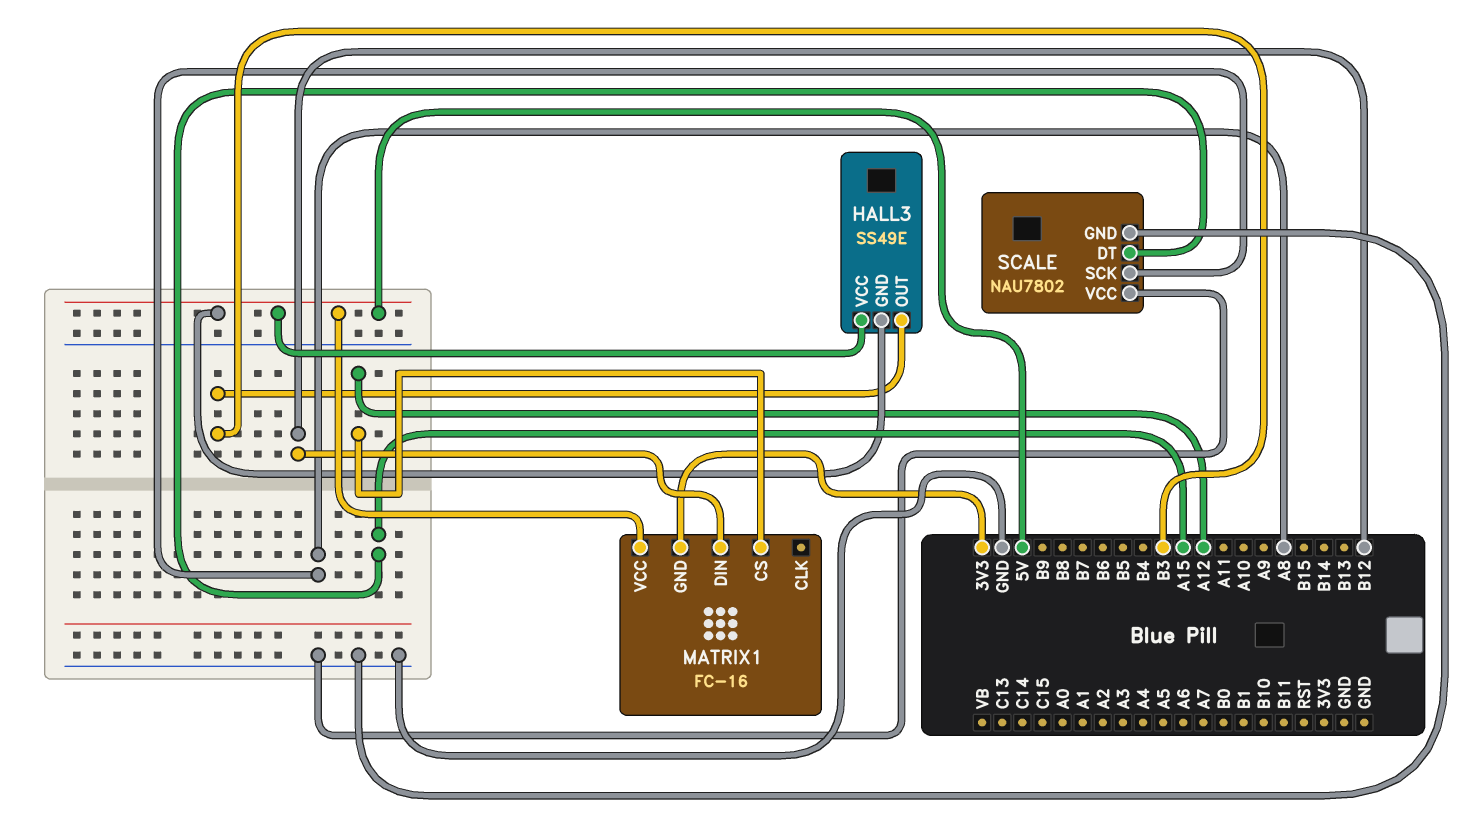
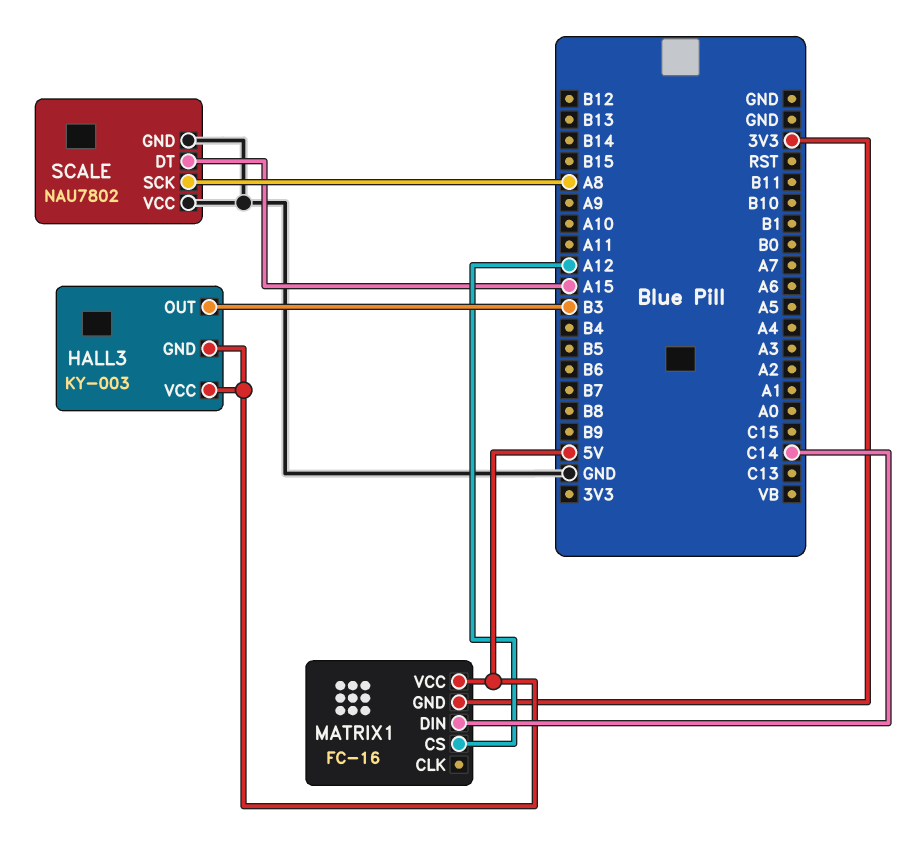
HALL3: SS49E -> KY-003
MATRIX1 pin DIN: B12 -> C14

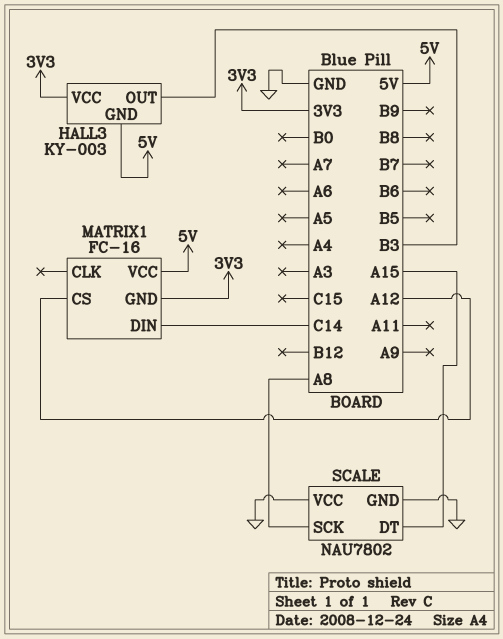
HALL3 pin VCC: 5V -> 3V3

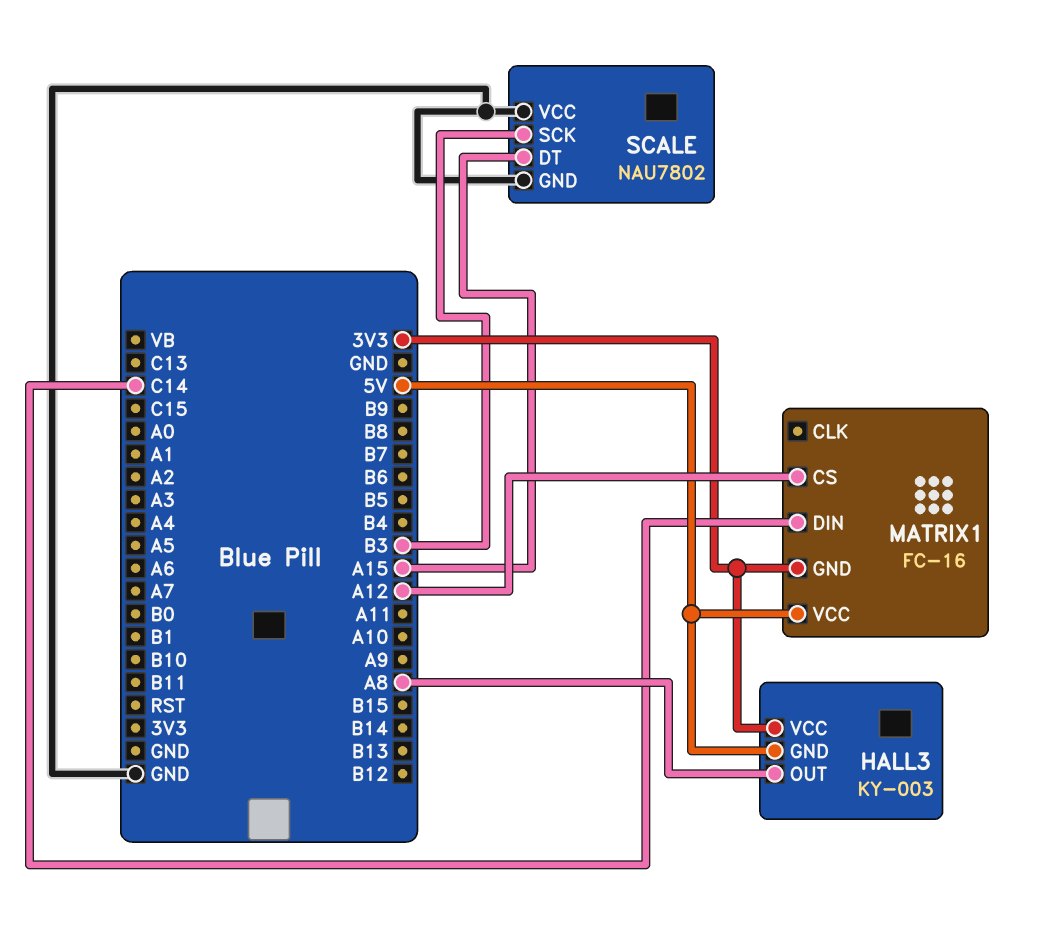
HALL3 pin OUT: B3 -> A8
SCALE pin SCK: A8 -> B3

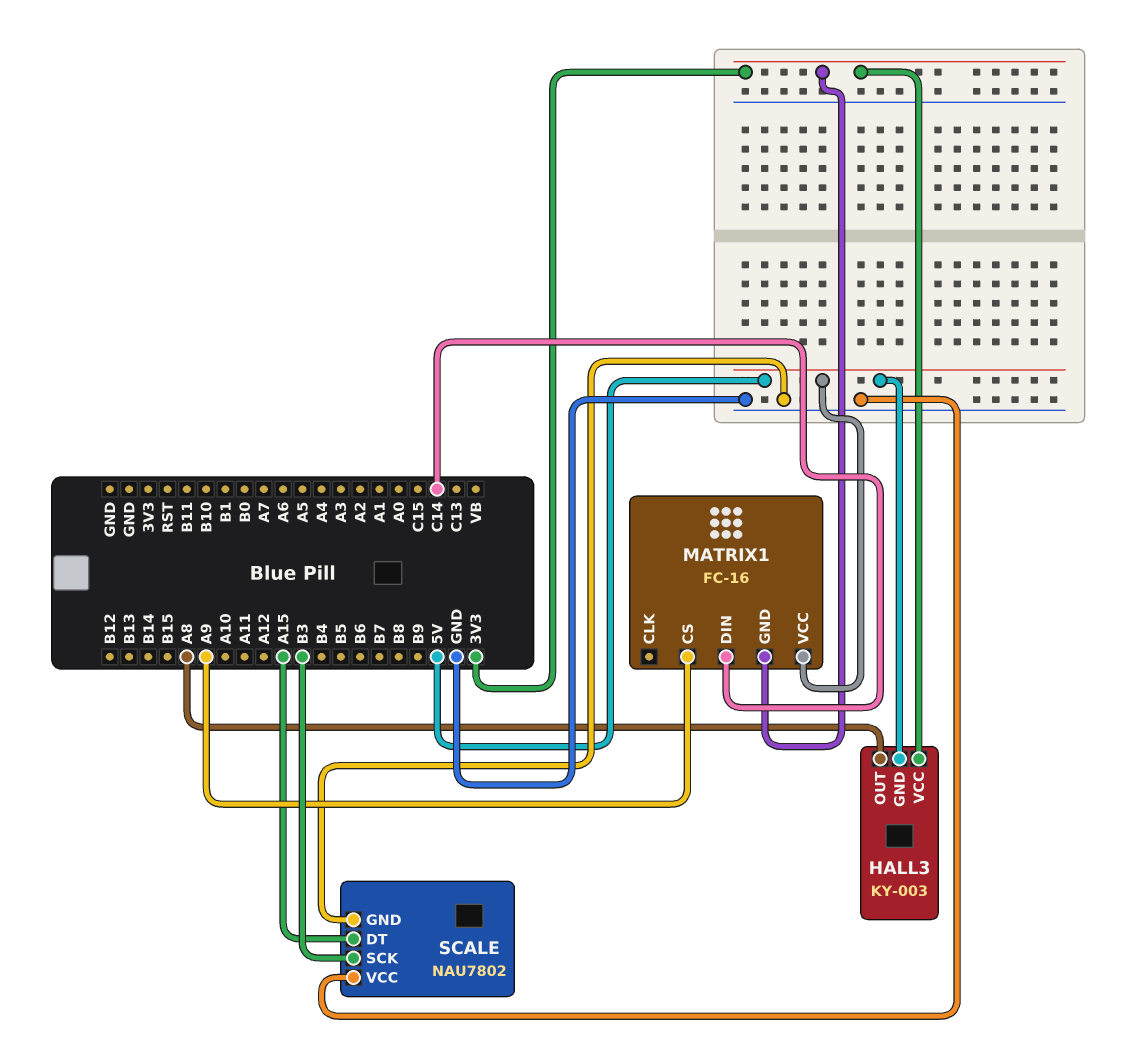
MATRIX1 pin CS: A12 -> A9

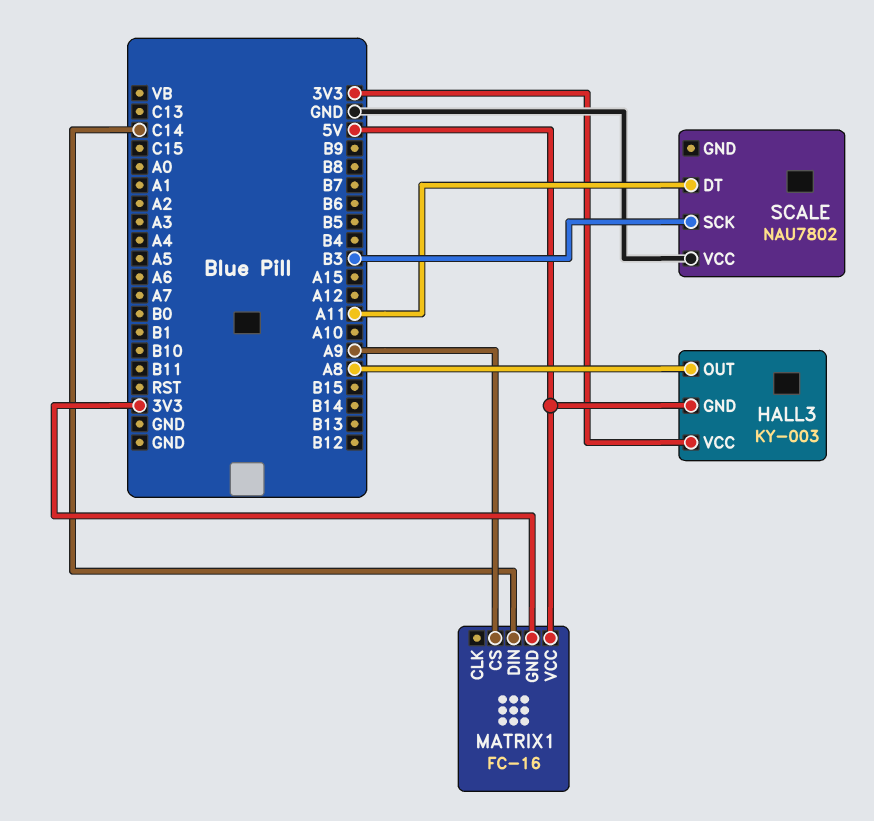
SCALE pin DT: A15 -> A11
SCALE pin GND: GND -> none

